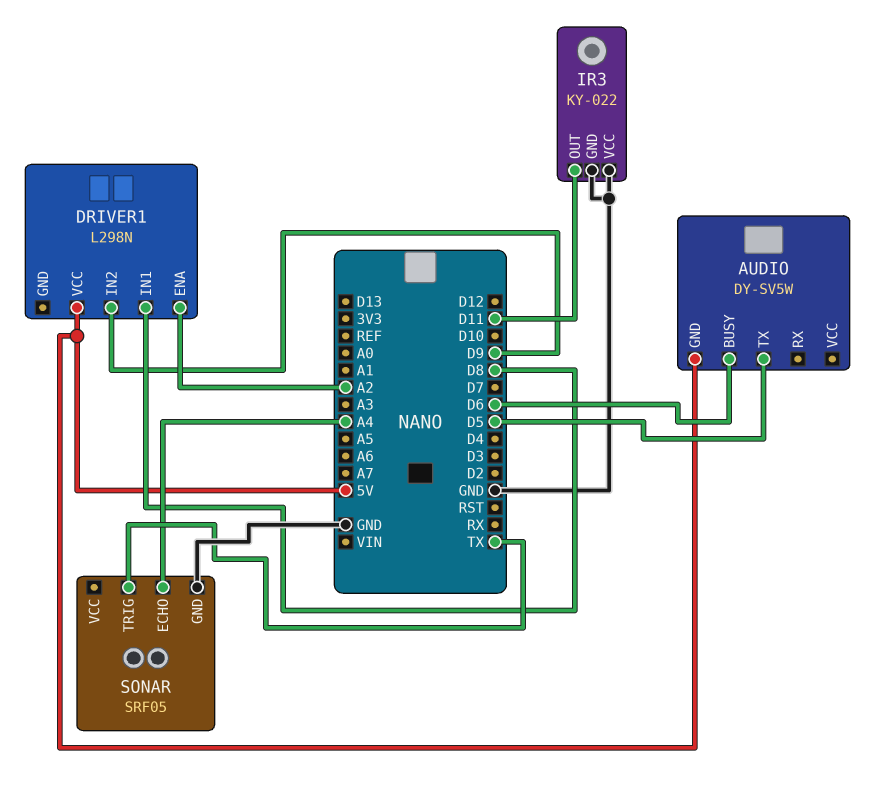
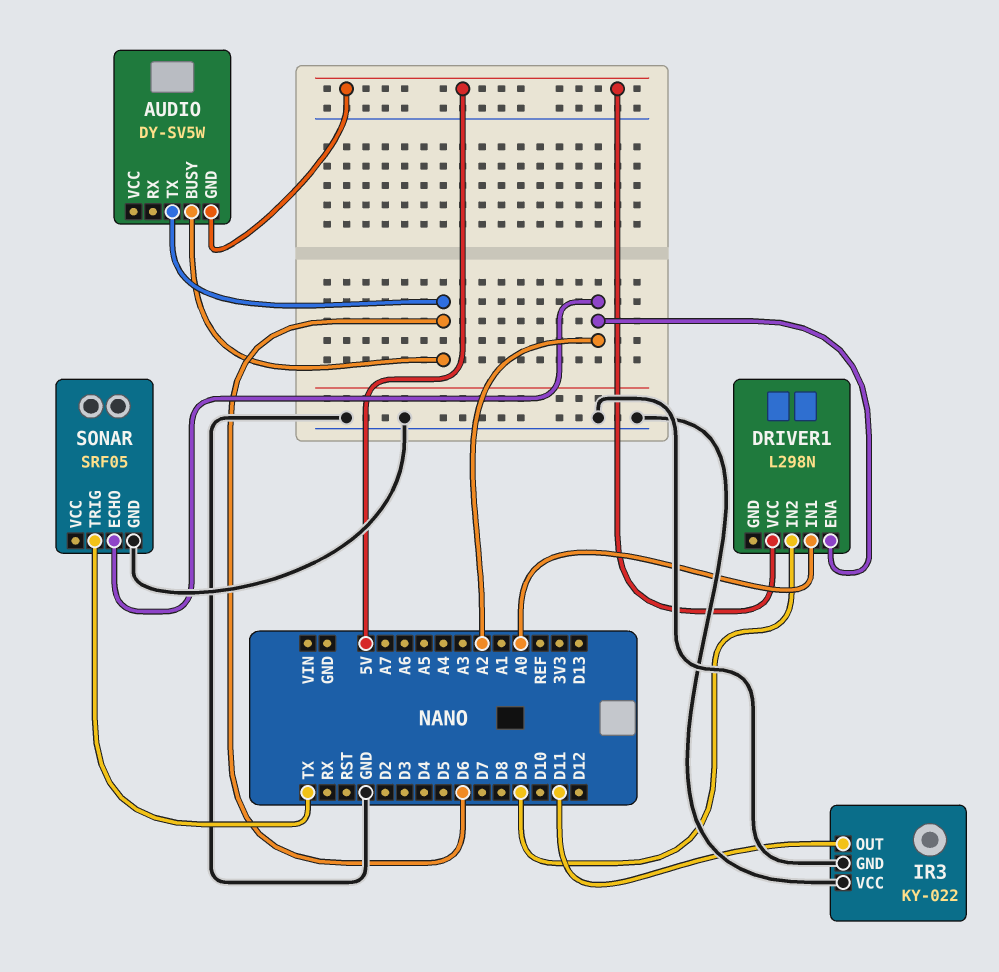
AUDIO pin TX: D5 -> D6
DRIVER1 pin IN1: D8 -> A0
SONAR pin ECHO: A4 -> A2

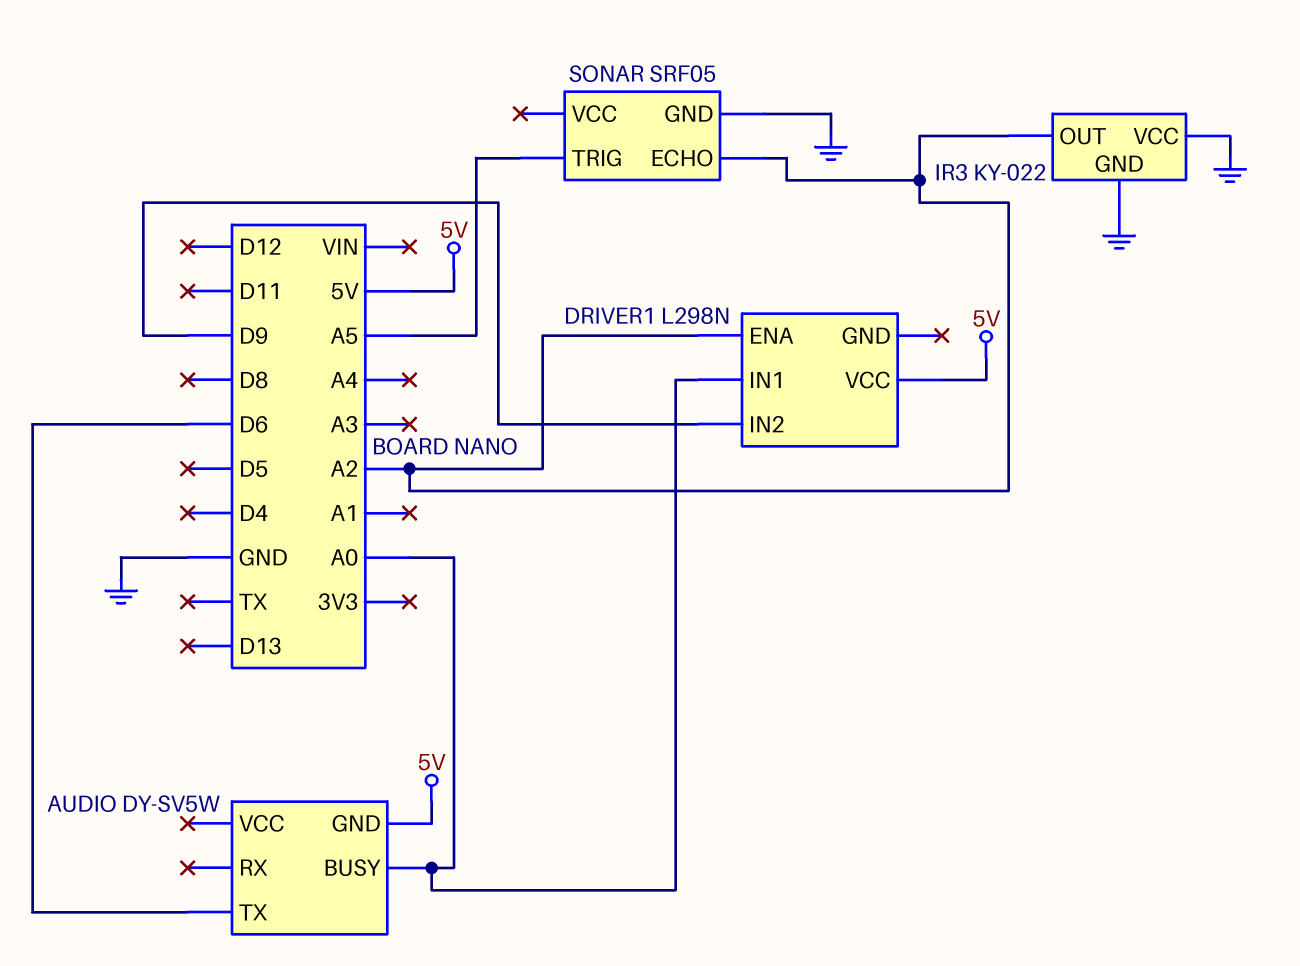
AUDIO pin BUSY: D6 -> A0
IR3 pin OUT: D11 -> A2
SONAR pin TRIG: TX -> A5

